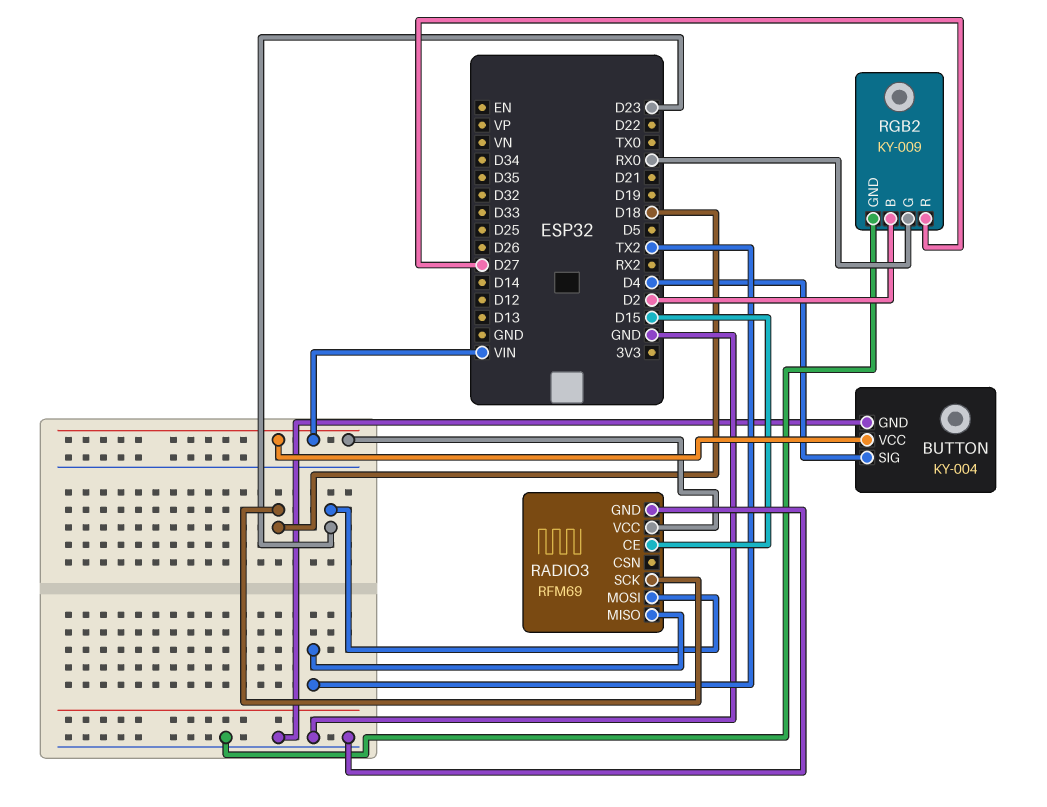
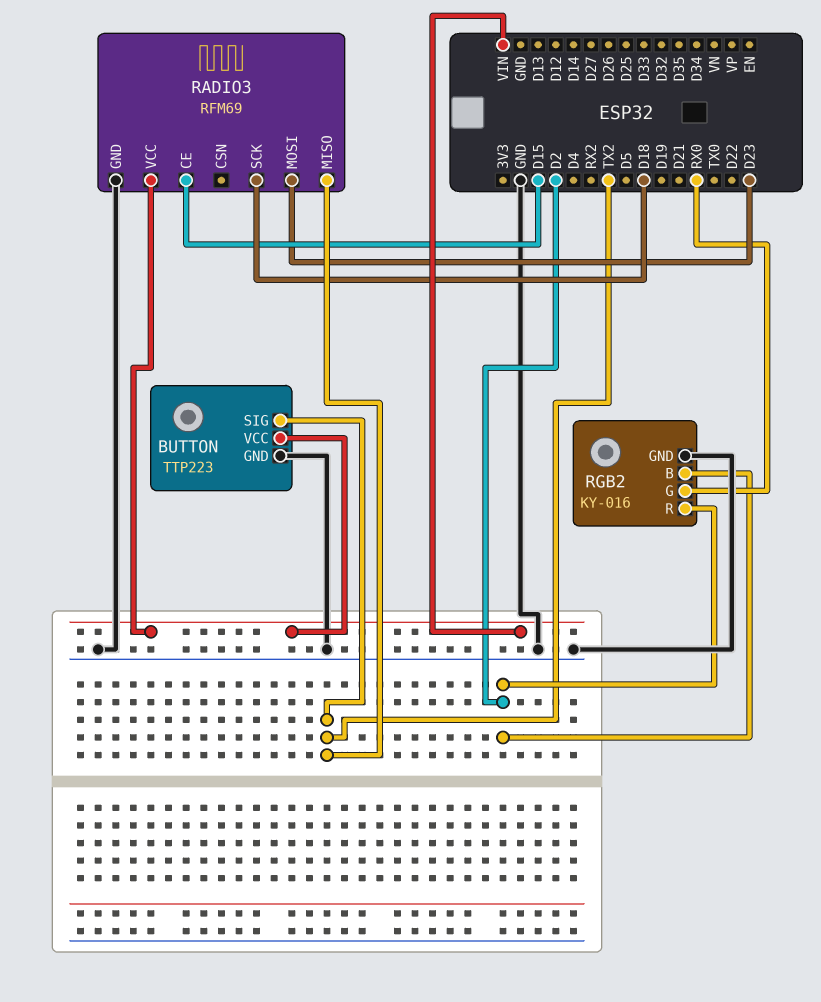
BUTTON: KY-004 -> TTP223
BUTTON pin SIG: D4 -> TX2
RGB2: KY-009 -> KY-016
RGB2 pin R: D27 -> D2

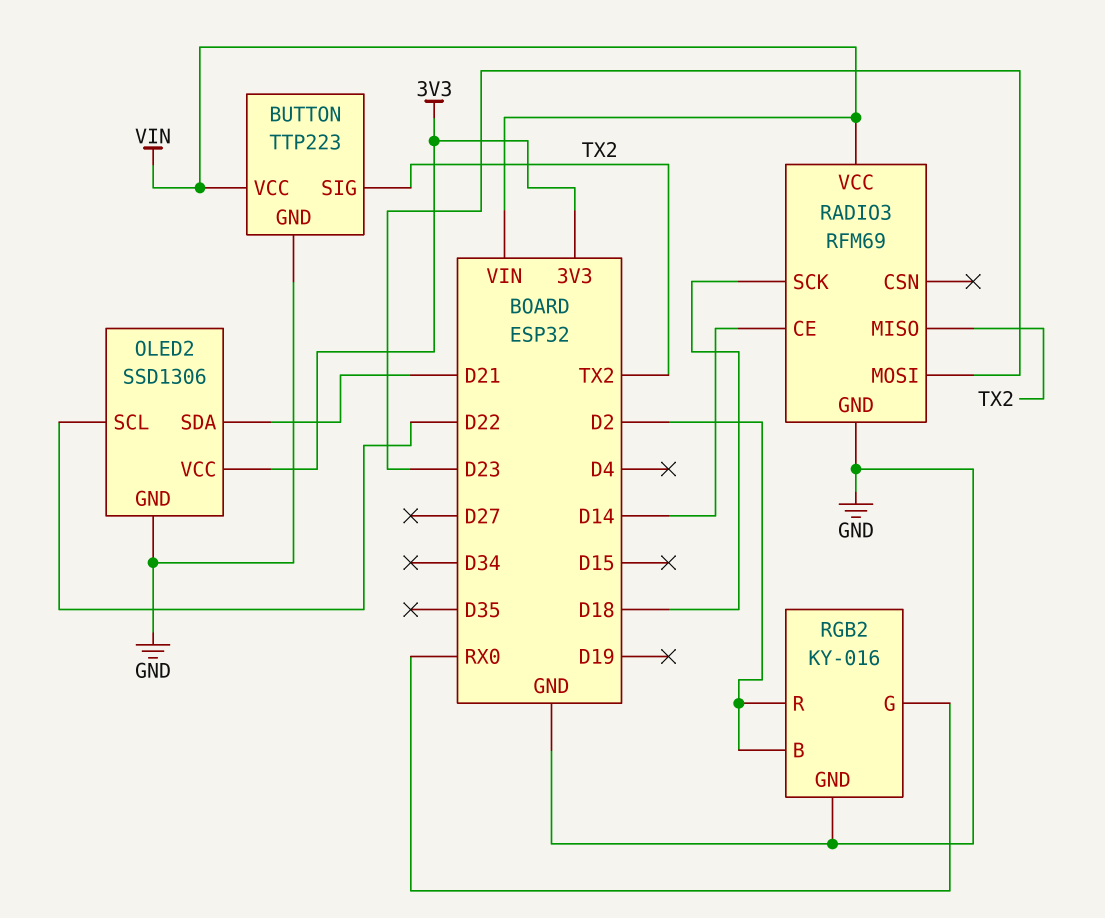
OLED2: none -> SSD1306
OLED2 pin GND: none -> GND
OLED2 pin SCL: none -> D22
OLED2 pin SDA: none -> D21
OLED2 pin VCC: none -> 3V3
RADIO3 pin CE: D15 -> D14

